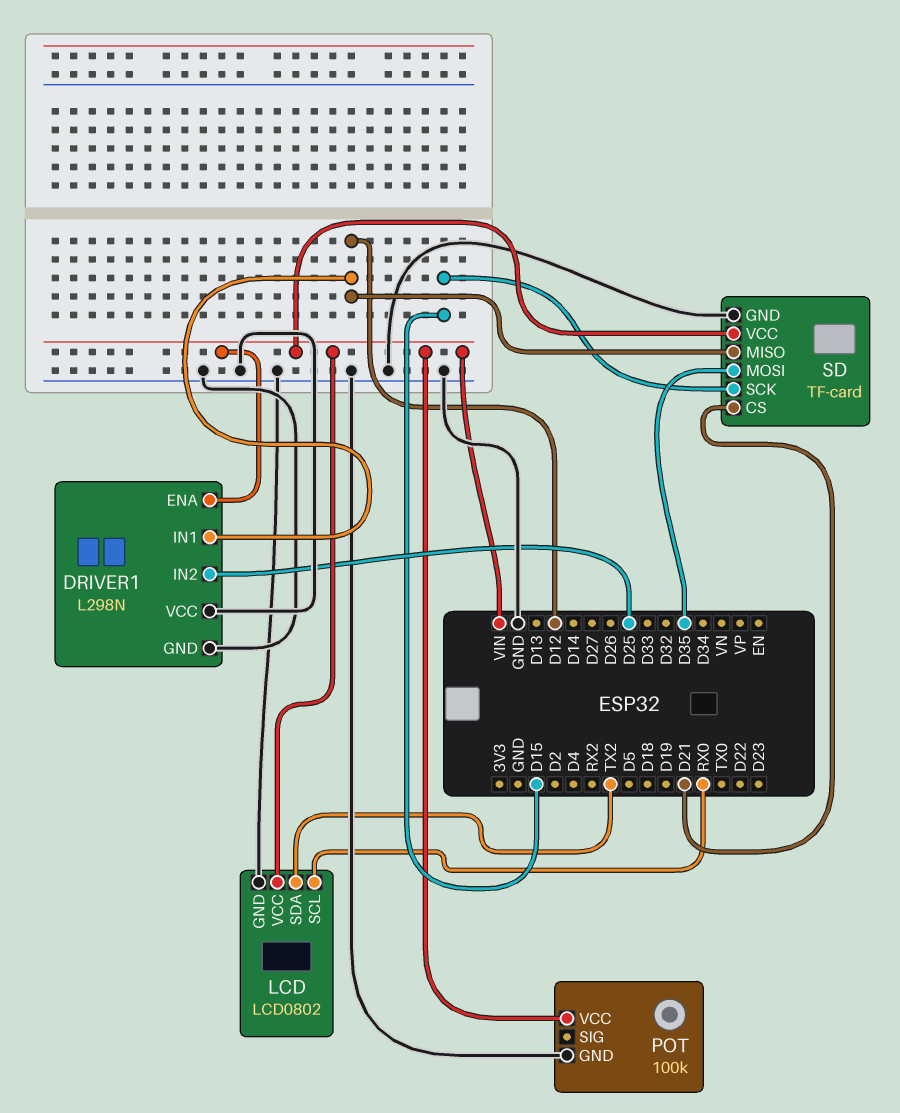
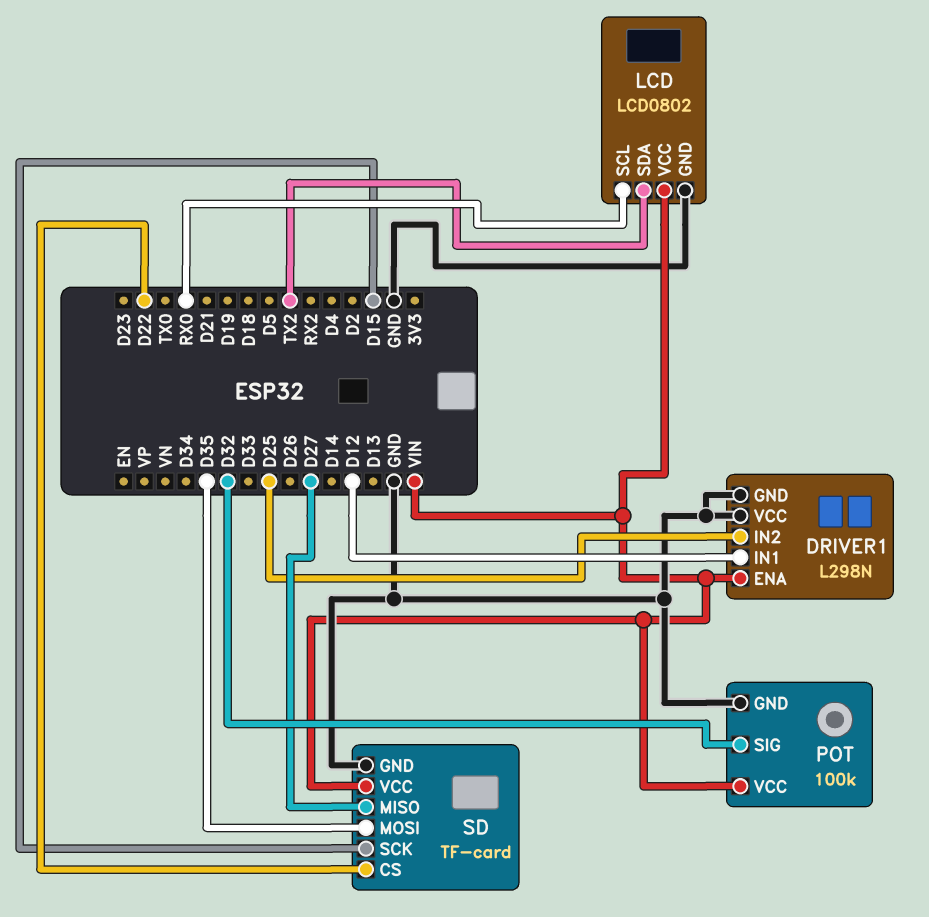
POT pin SIG: none -> D32
SD pin CS: D21 -> D22
SD pin MISO: D12 -> D27

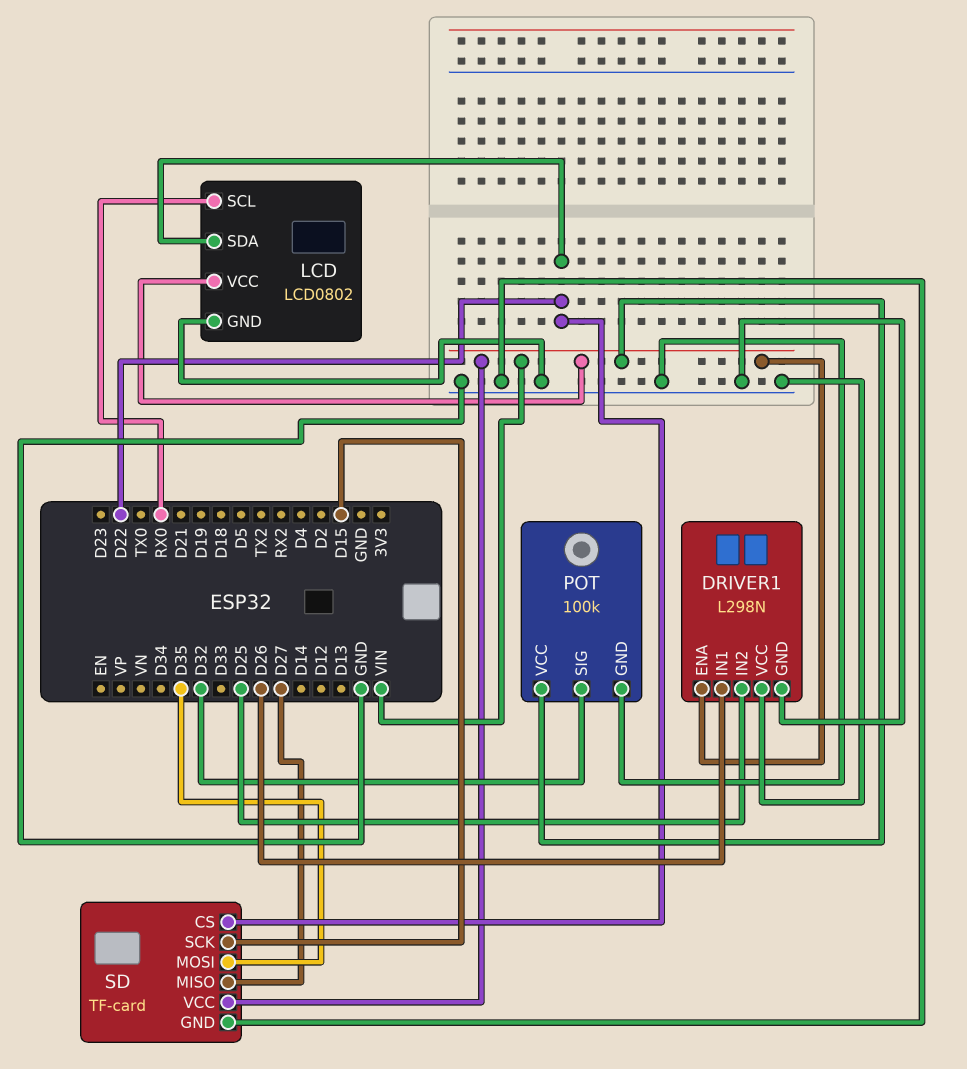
DRIVER1 pin IN1: D12 -> D26
LCD pin SDA: TX2 -> D22

